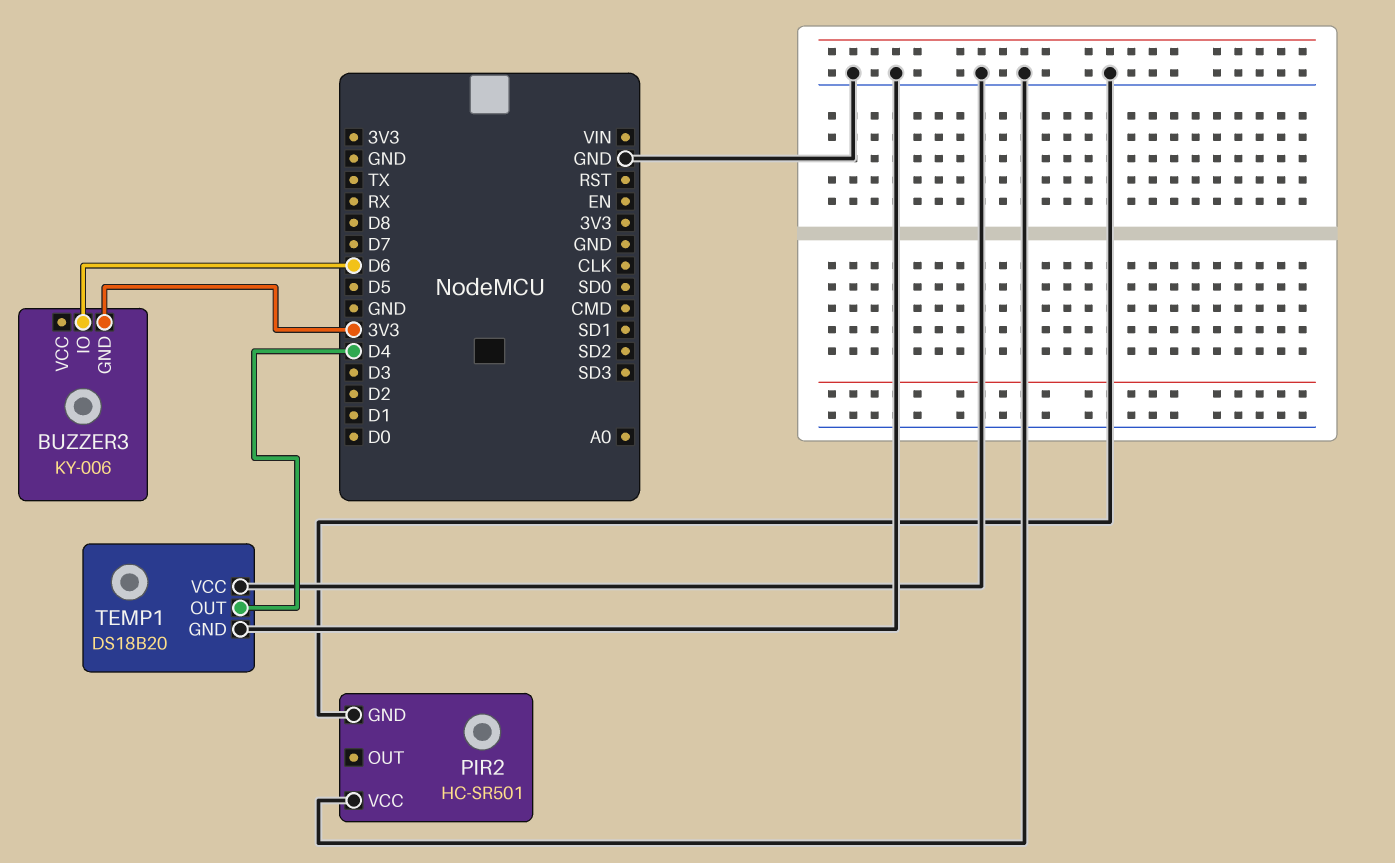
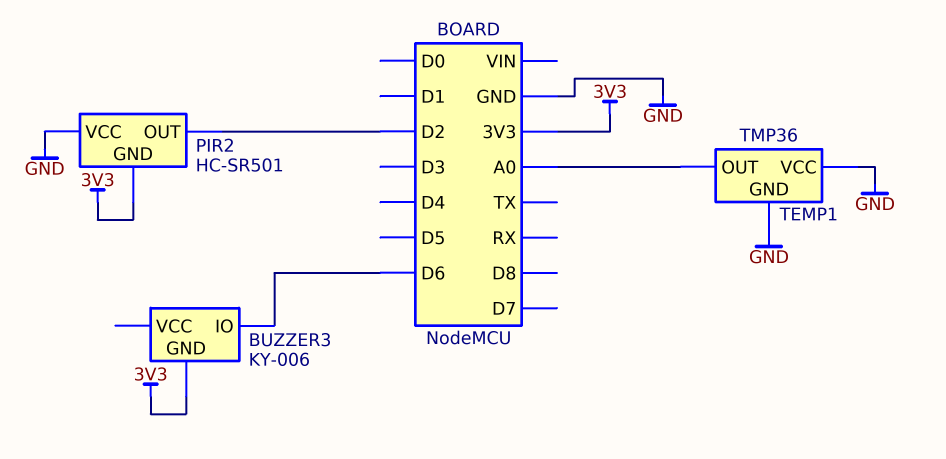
PIR2 pin GND: GND -> 3V3
PIR2 pin OUT: none -> D2
TEMP1: DS18B20 -> TMP36
TEMP1 pin OUT: D4 -> A0

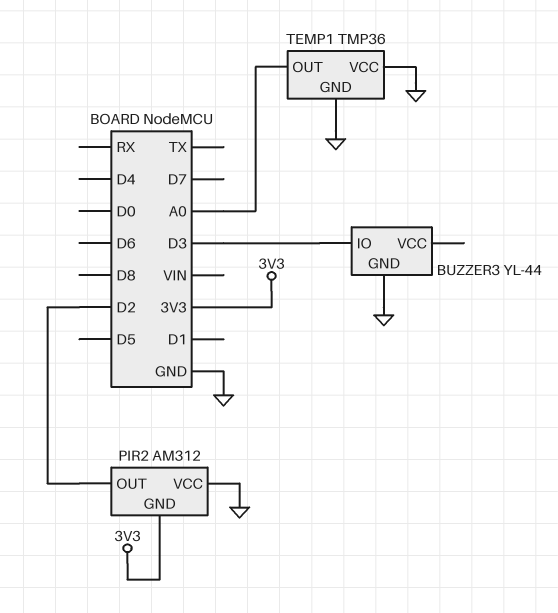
BUZZER3: KY-006 -> YL-44
BUZZER3 pin GND: 3V3 -> GND
BUZZER3 pin IO: D6 -> D3
PIR2: HC-SR501 -> AM312

